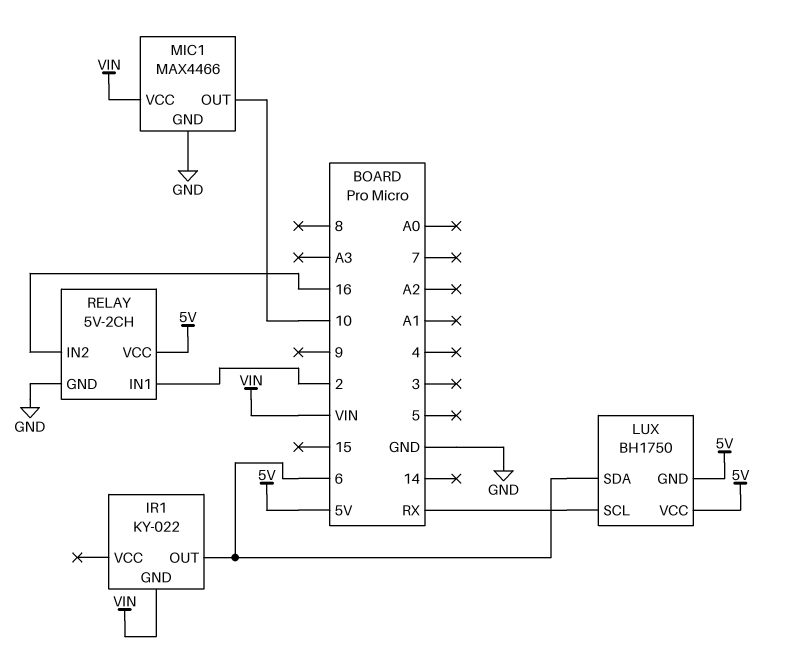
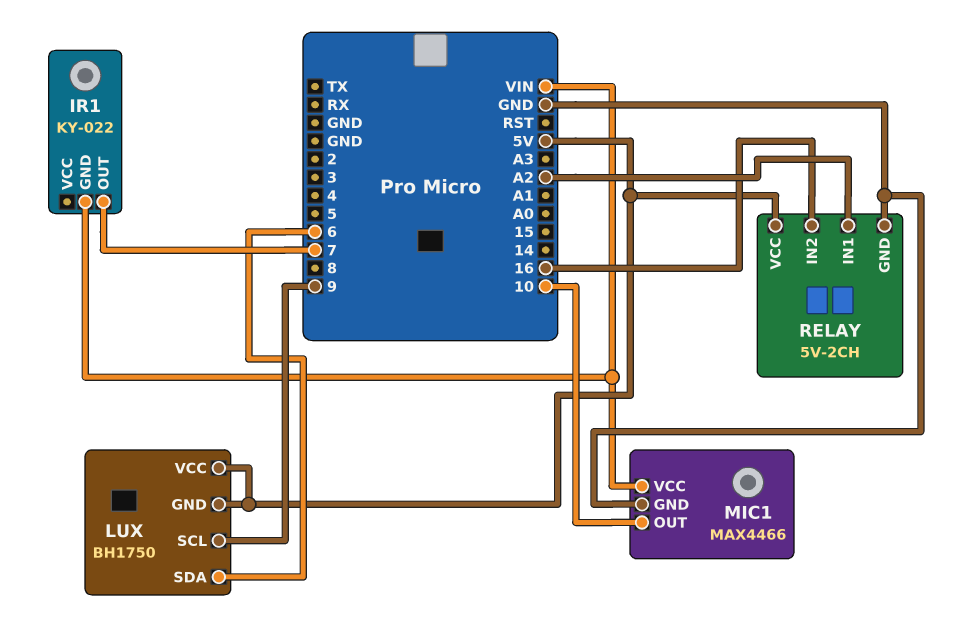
IR1 pin OUT: 6 -> 7
LUX pin SCL: RX -> 9
RELAY pin IN1: 2 -> A2

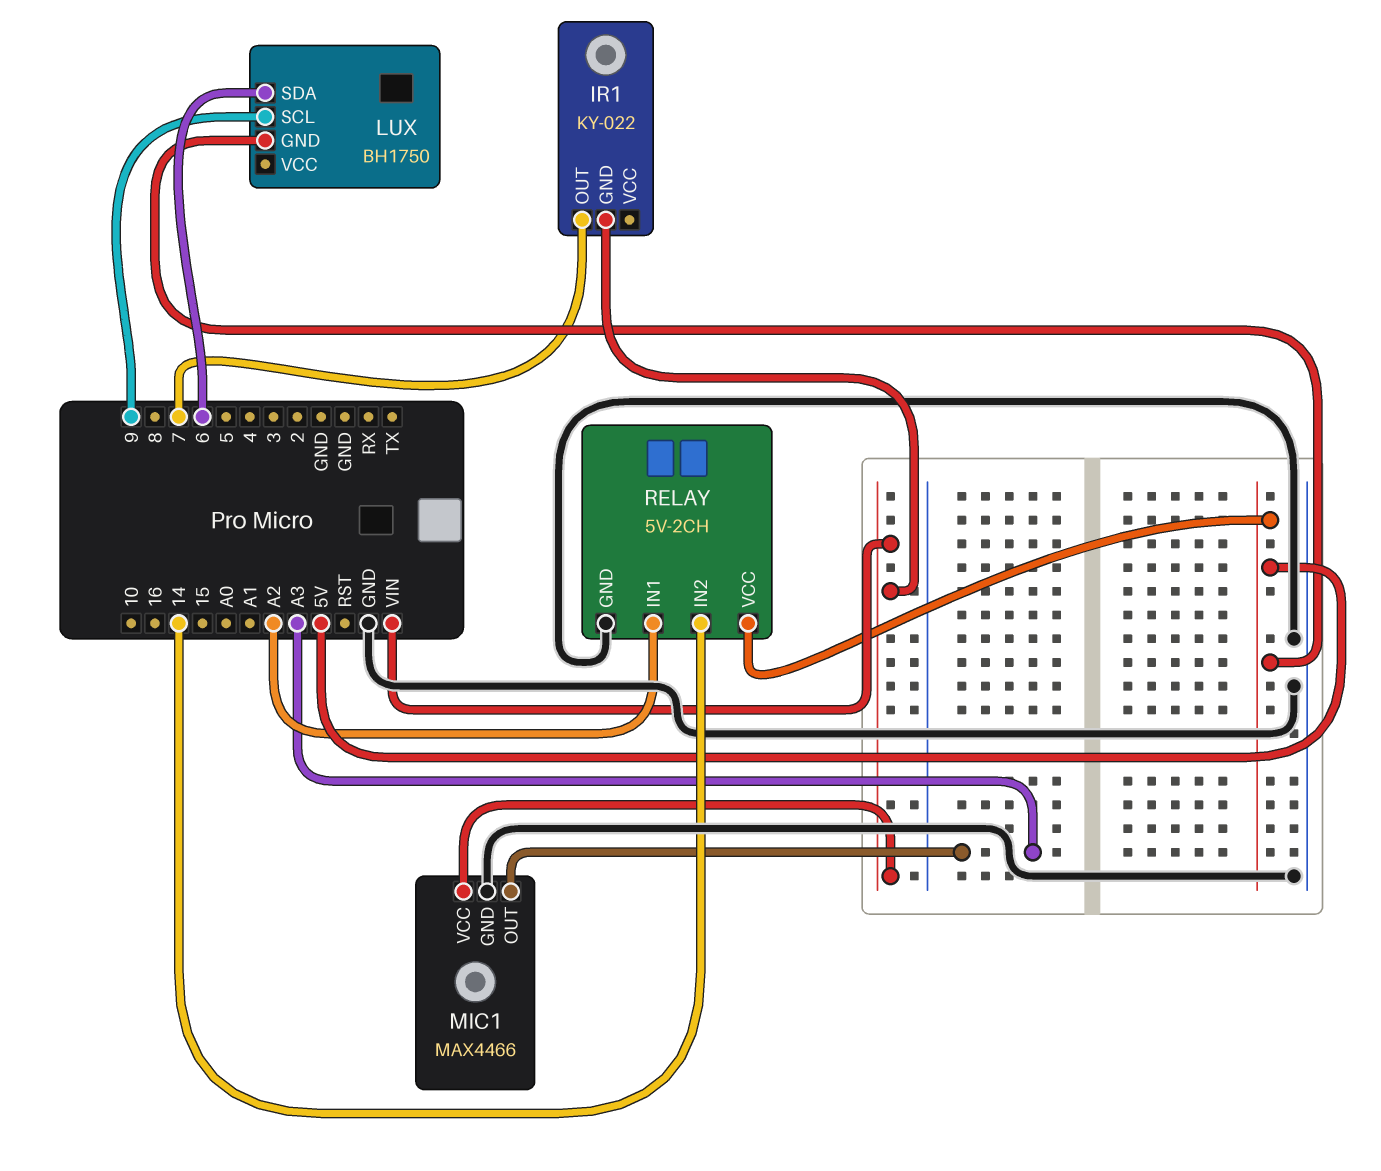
LUX pin VCC: 5V -> none
MIC1 pin OUT: 10 -> A3
RELAY pin IN2: 16 -> 14

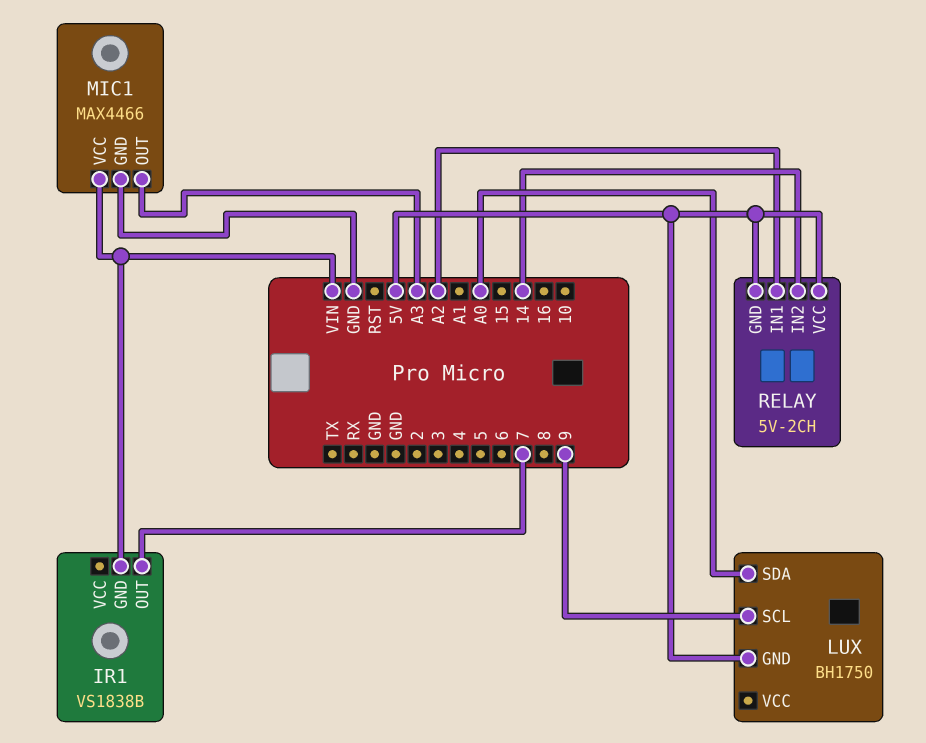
IR1: KY-022 -> VS1838B
LUX pin SDA: 6 -> A0
RELAY pin GND: GND -> 5V

